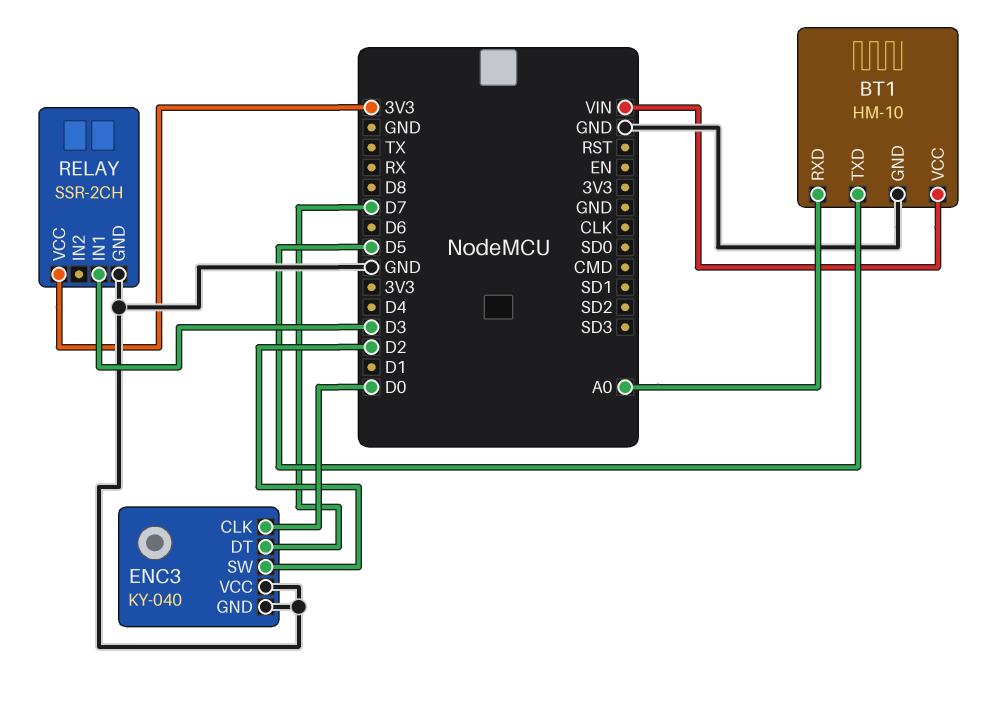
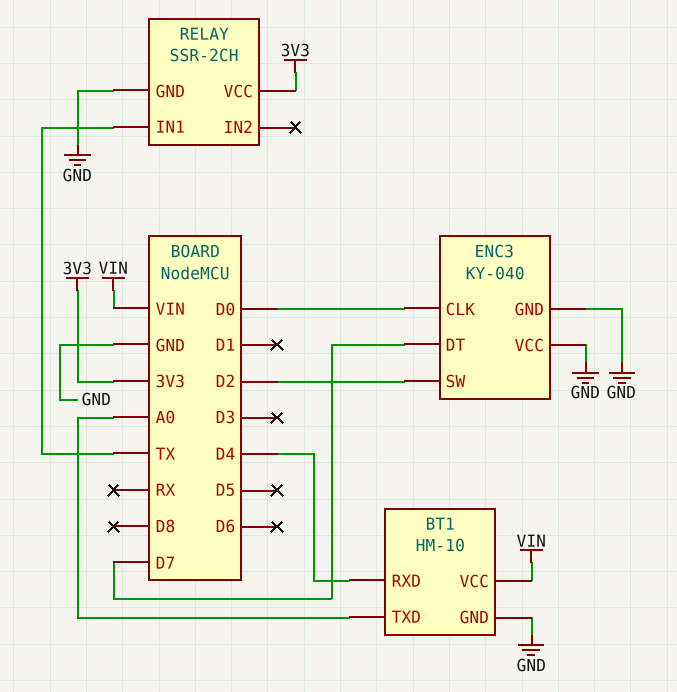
BT1 pin RXD: A0 -> D4
BT1 pin TXD: D5 -> A0
RELAY pin IN1: D3 -> TX

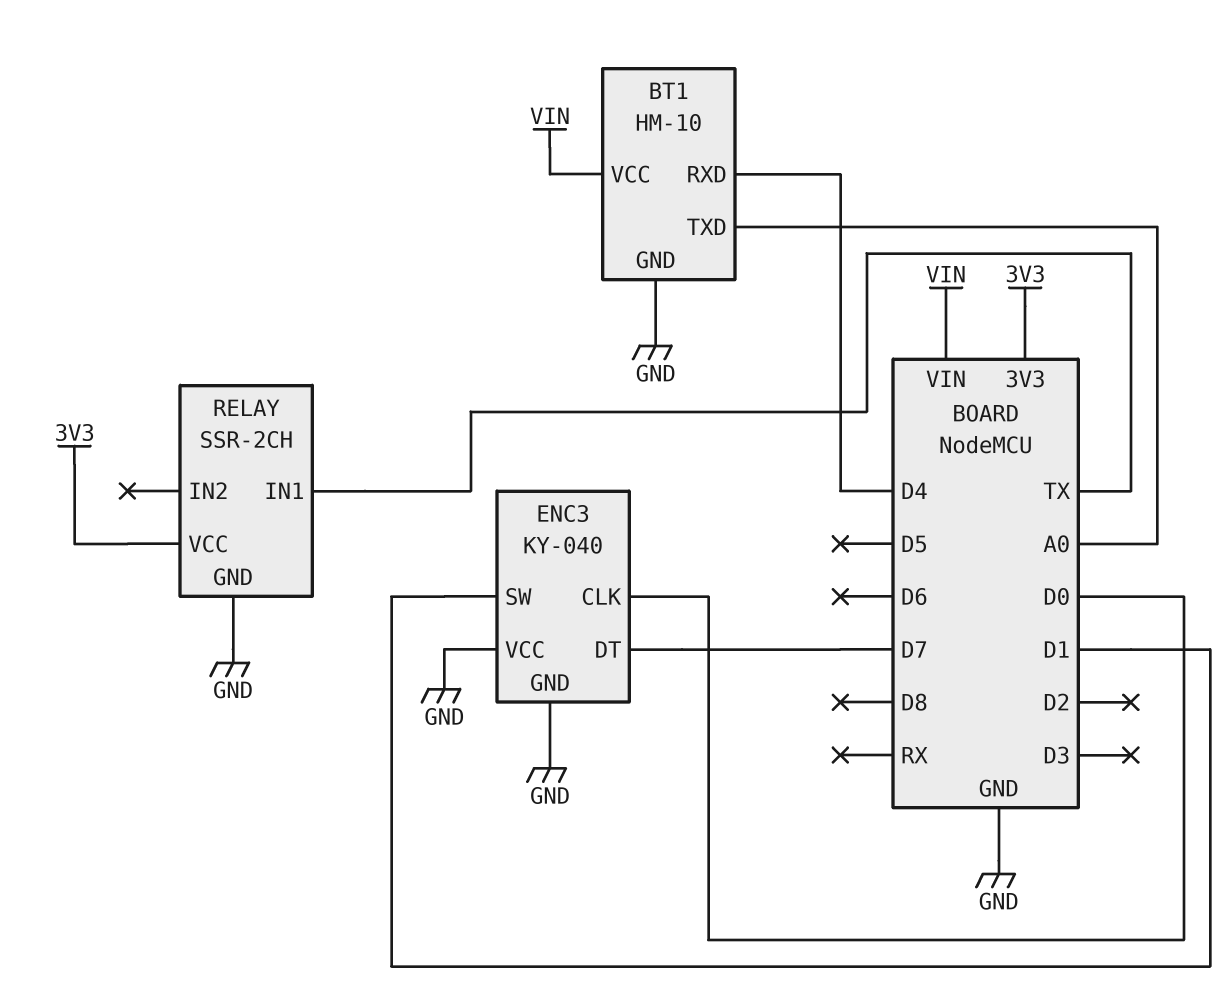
ENC3 pin SW: D2 -> D1

